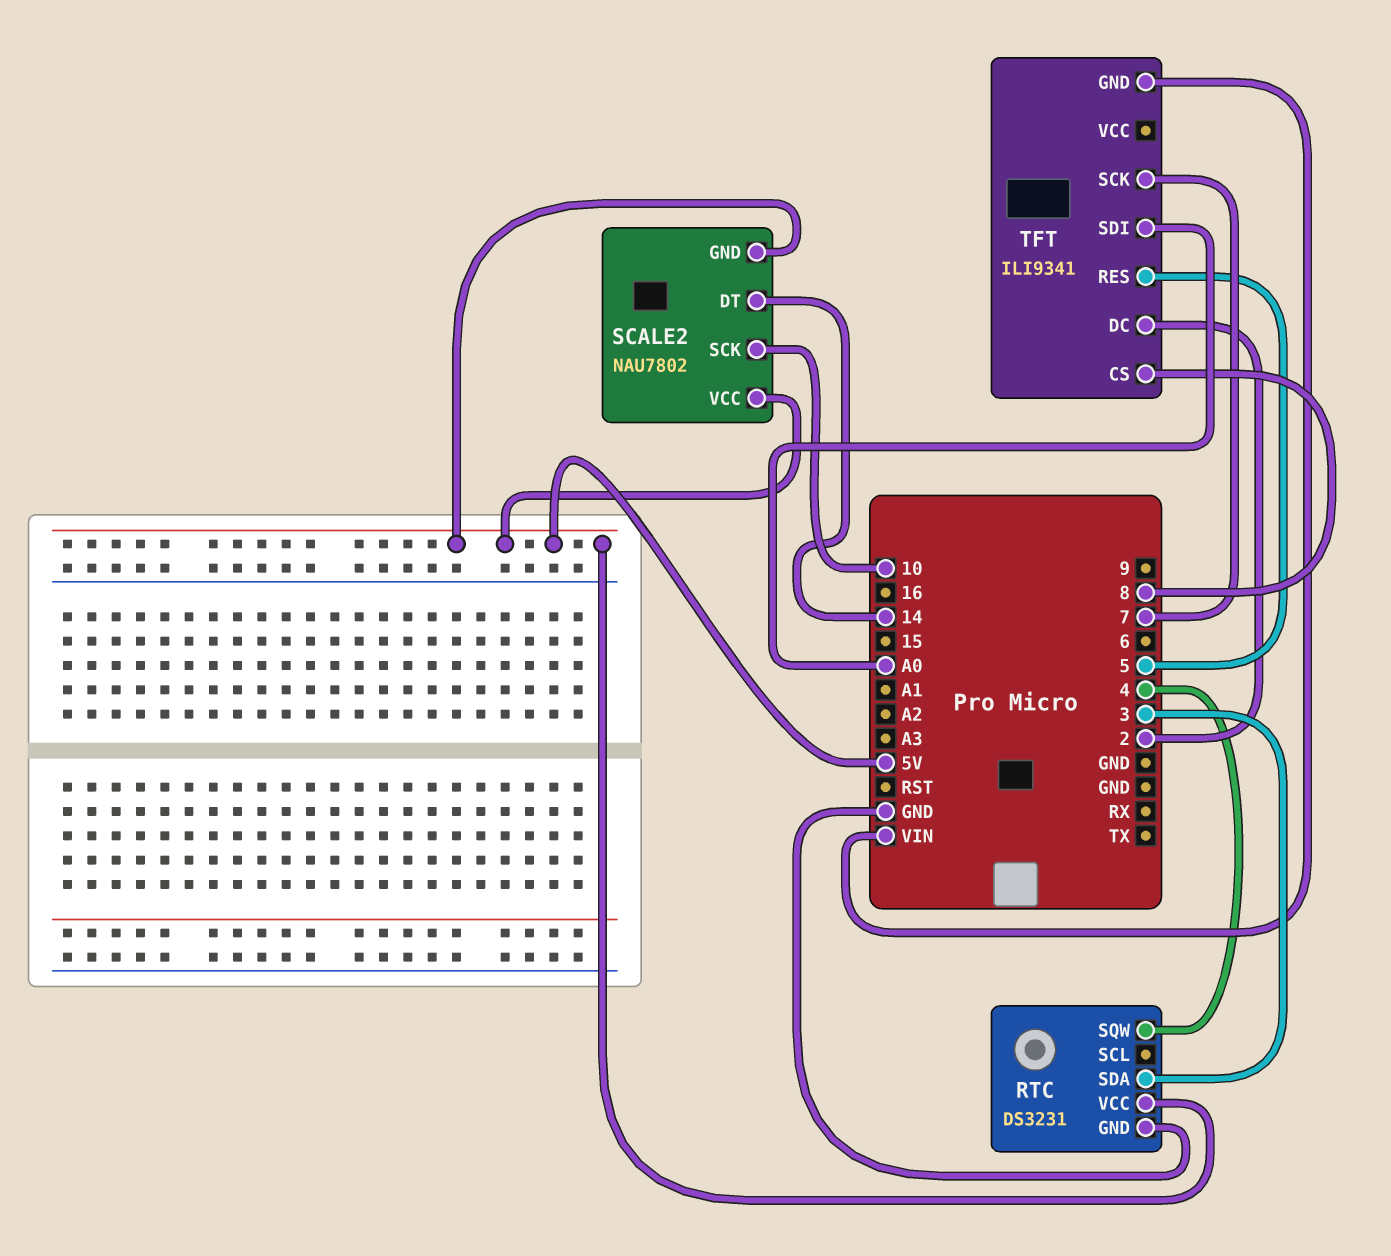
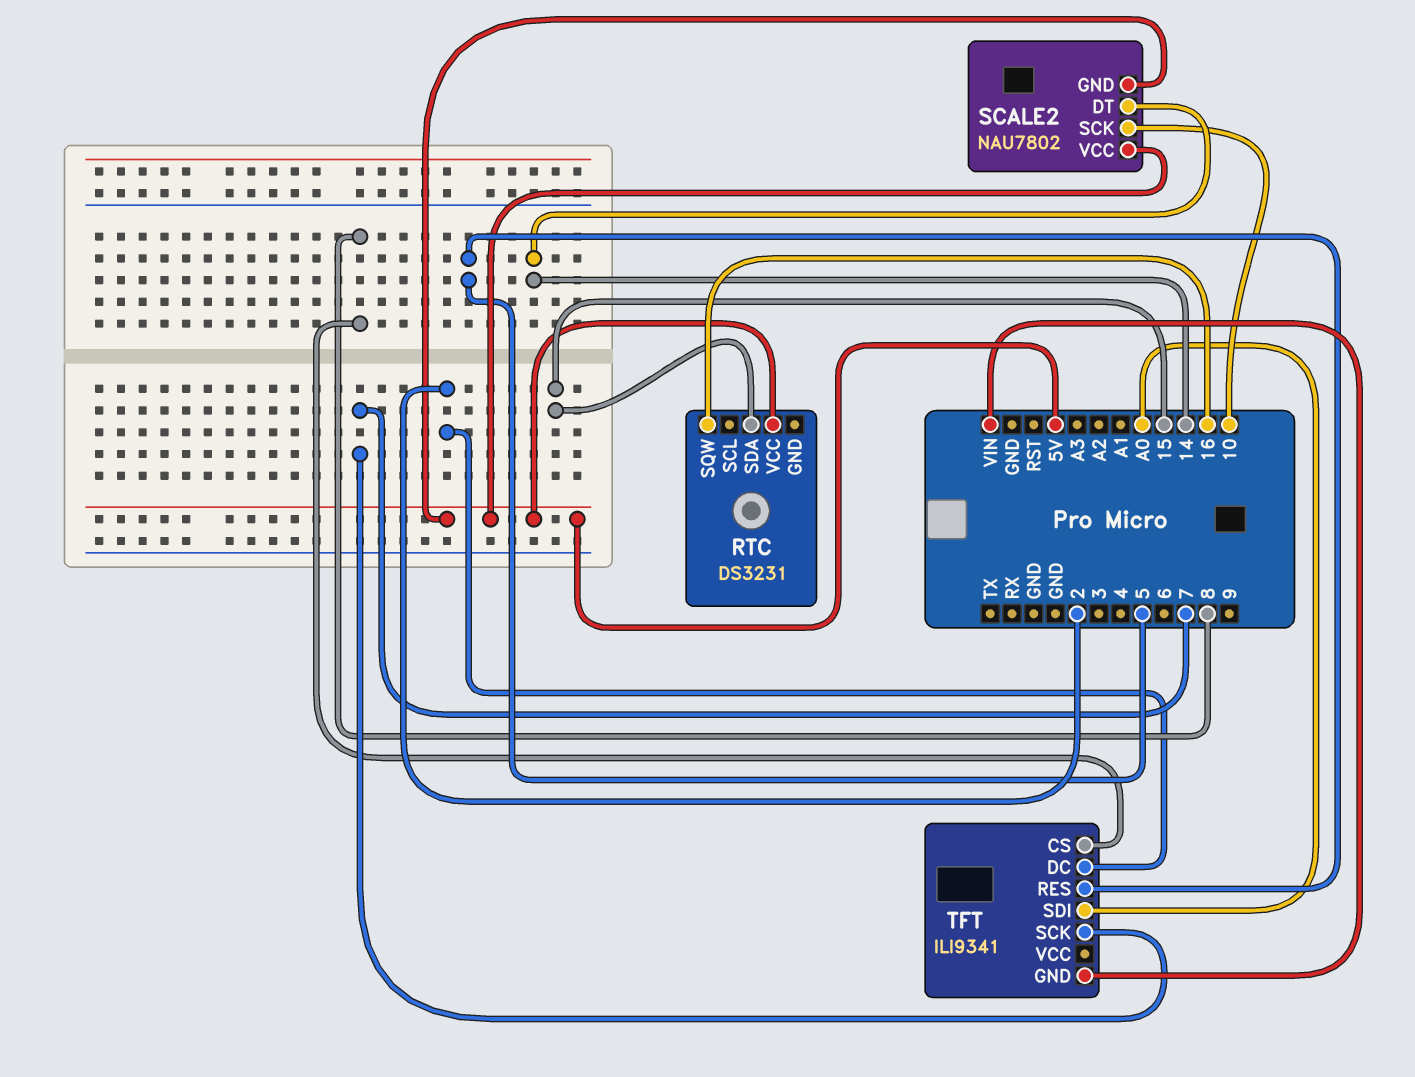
RTC pin GND: GND -> none
RTC pin SDA: 3 -> 15
RTC pin SQW: 4 -> 16

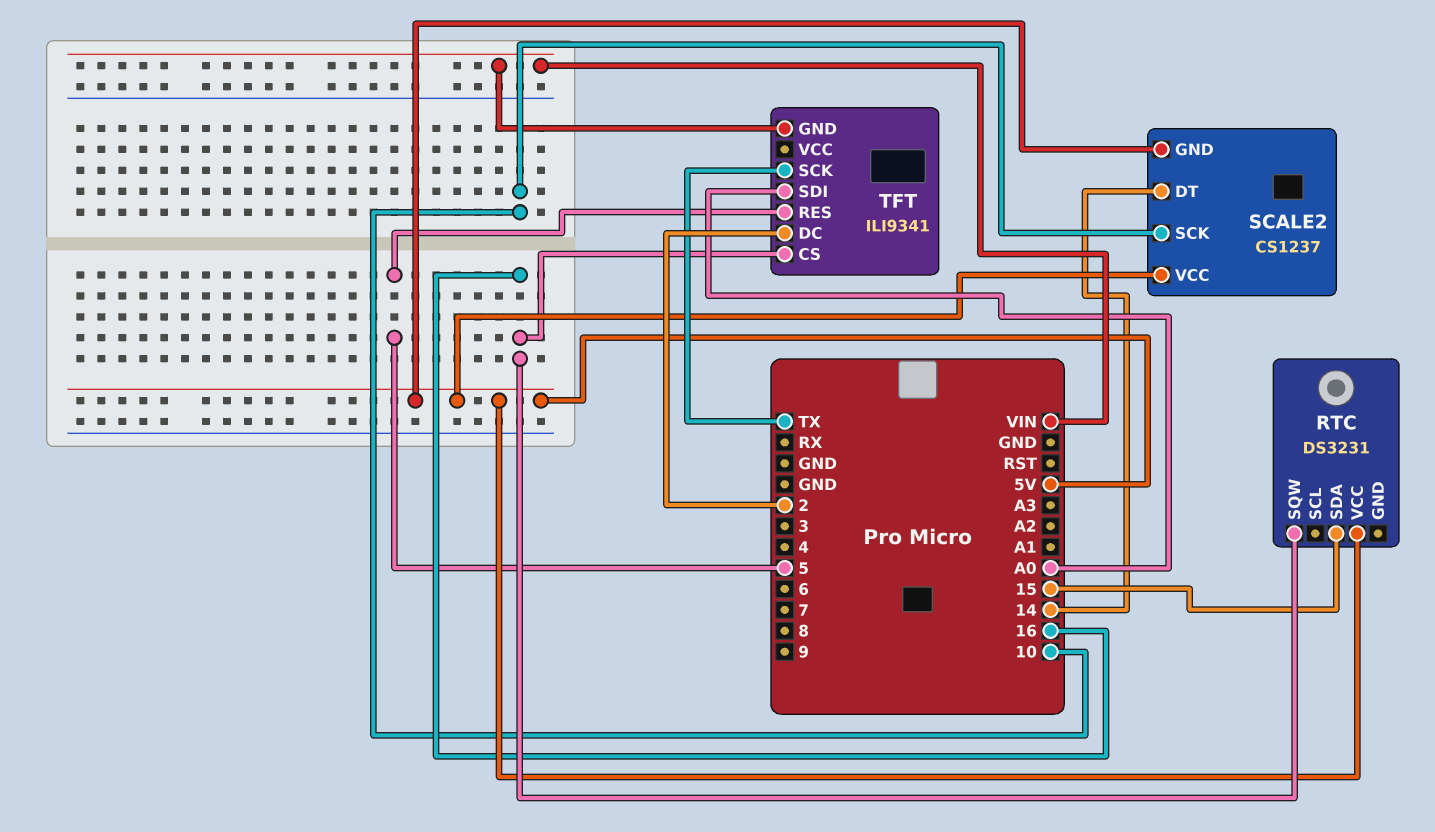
SCALE2: NAU7802 -> CS1237
TFT pin CS: 8 -> 16
TFT pin SCK: 7 -> TX

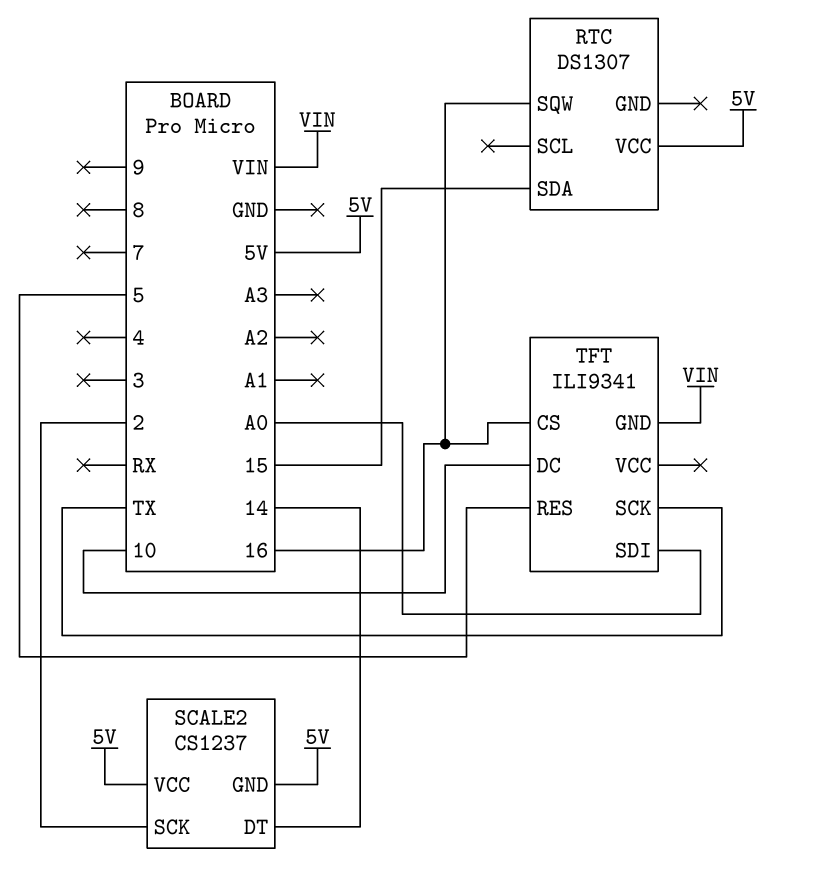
RTC: DS3231 -> DS1307
SCALE2 pin SCK: 10 -> 2
TFT pin DC: 2 -> 10

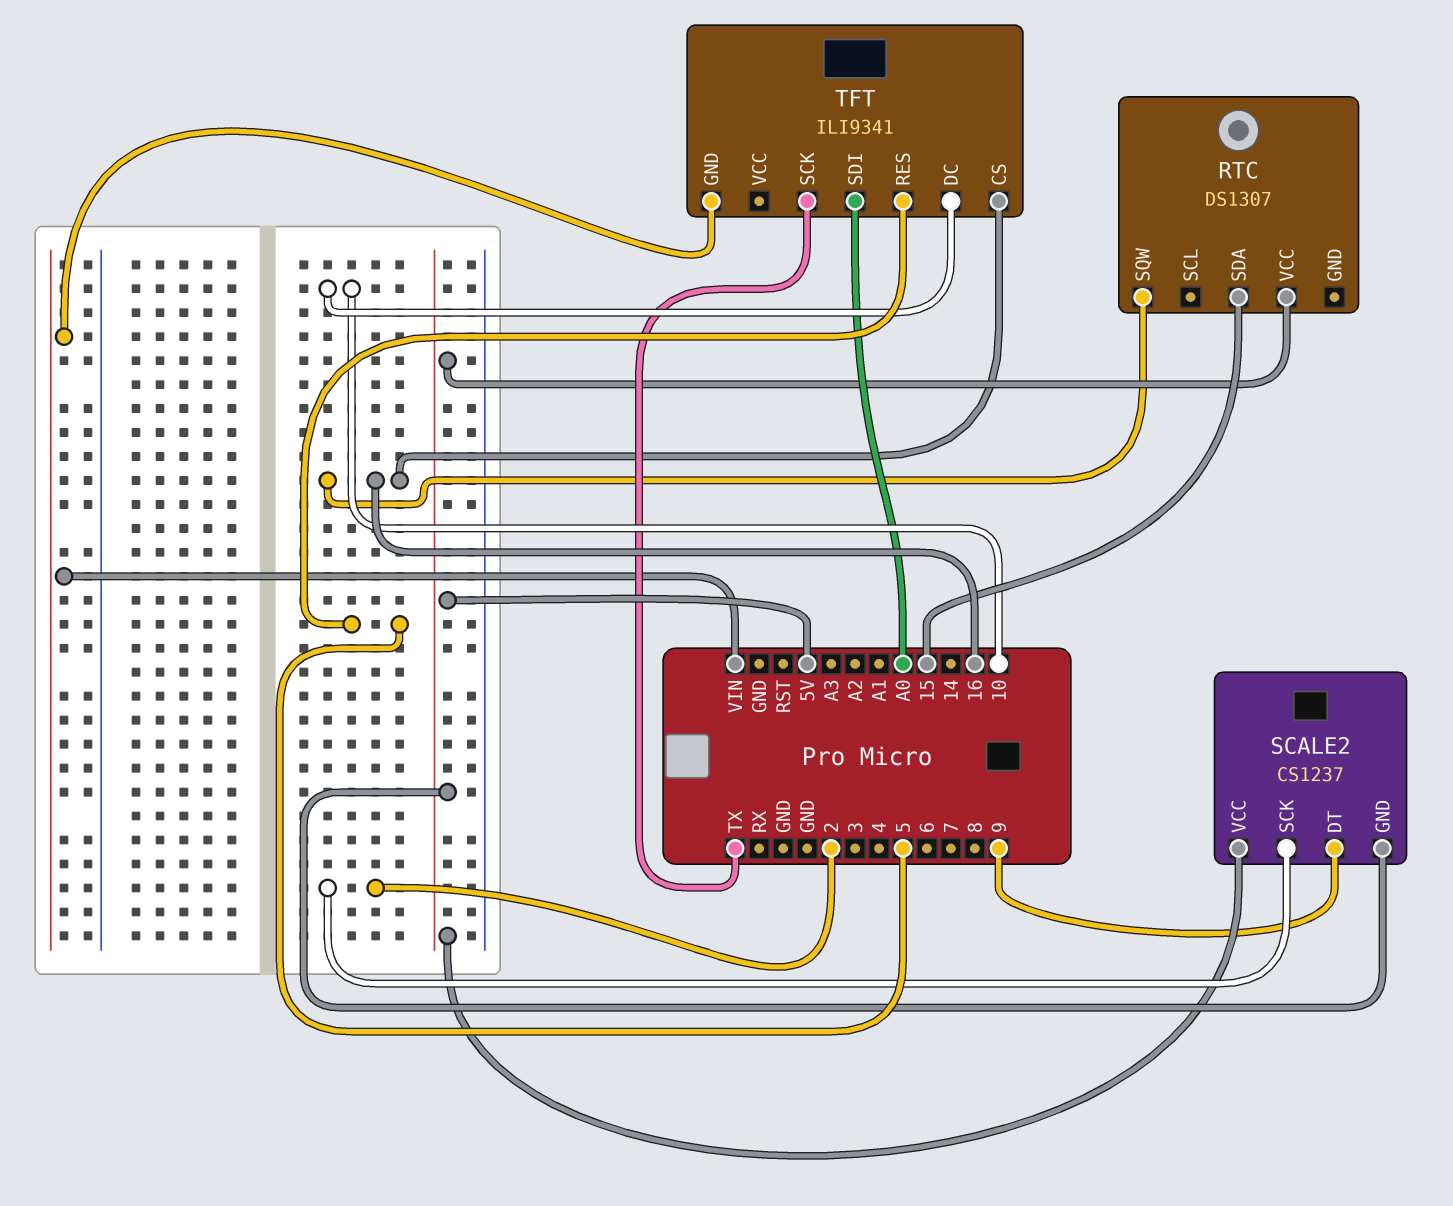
SCALE2 pin DT: 14 -> 9

